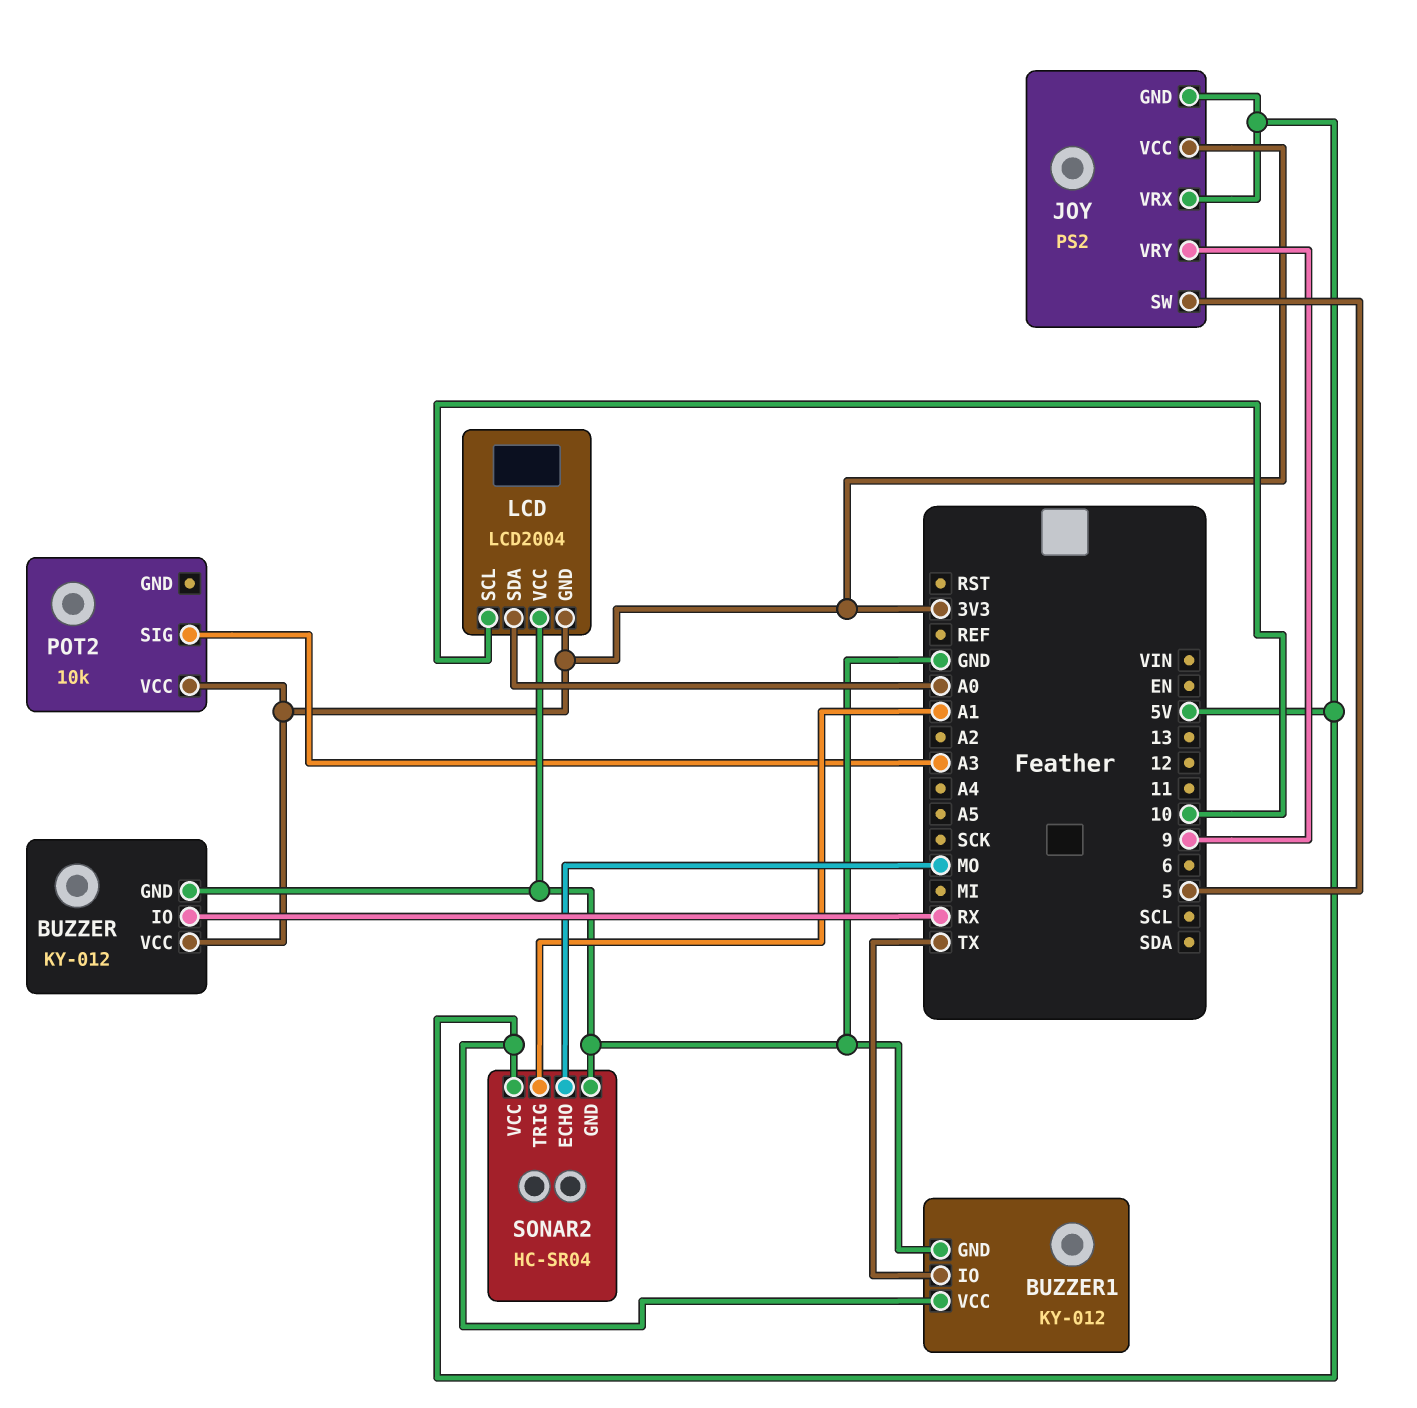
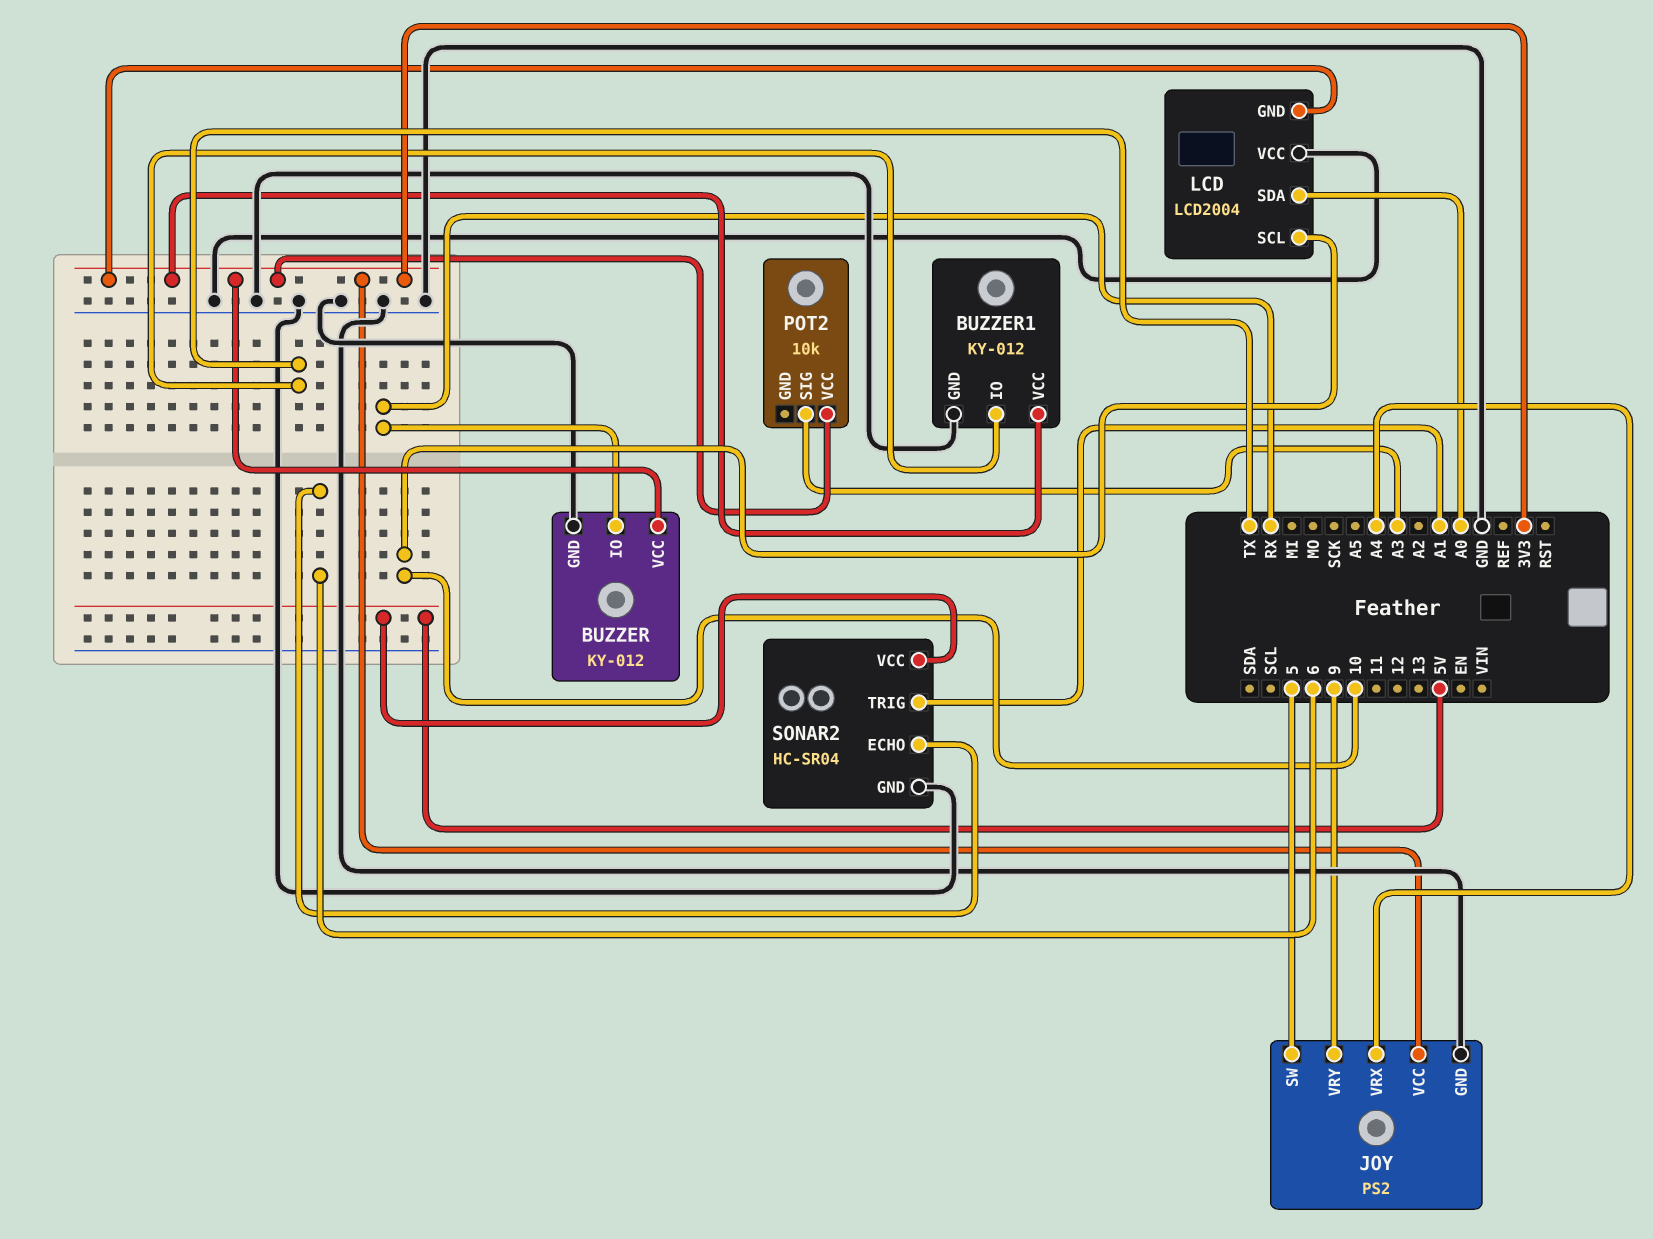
BUZZER1 pin VCC: 5V -> 3V3
JOY pin GND: 5V -> GND
JOY pin VRX: 5V -> A4
SONAR2 pin ECHO: MO -> 6

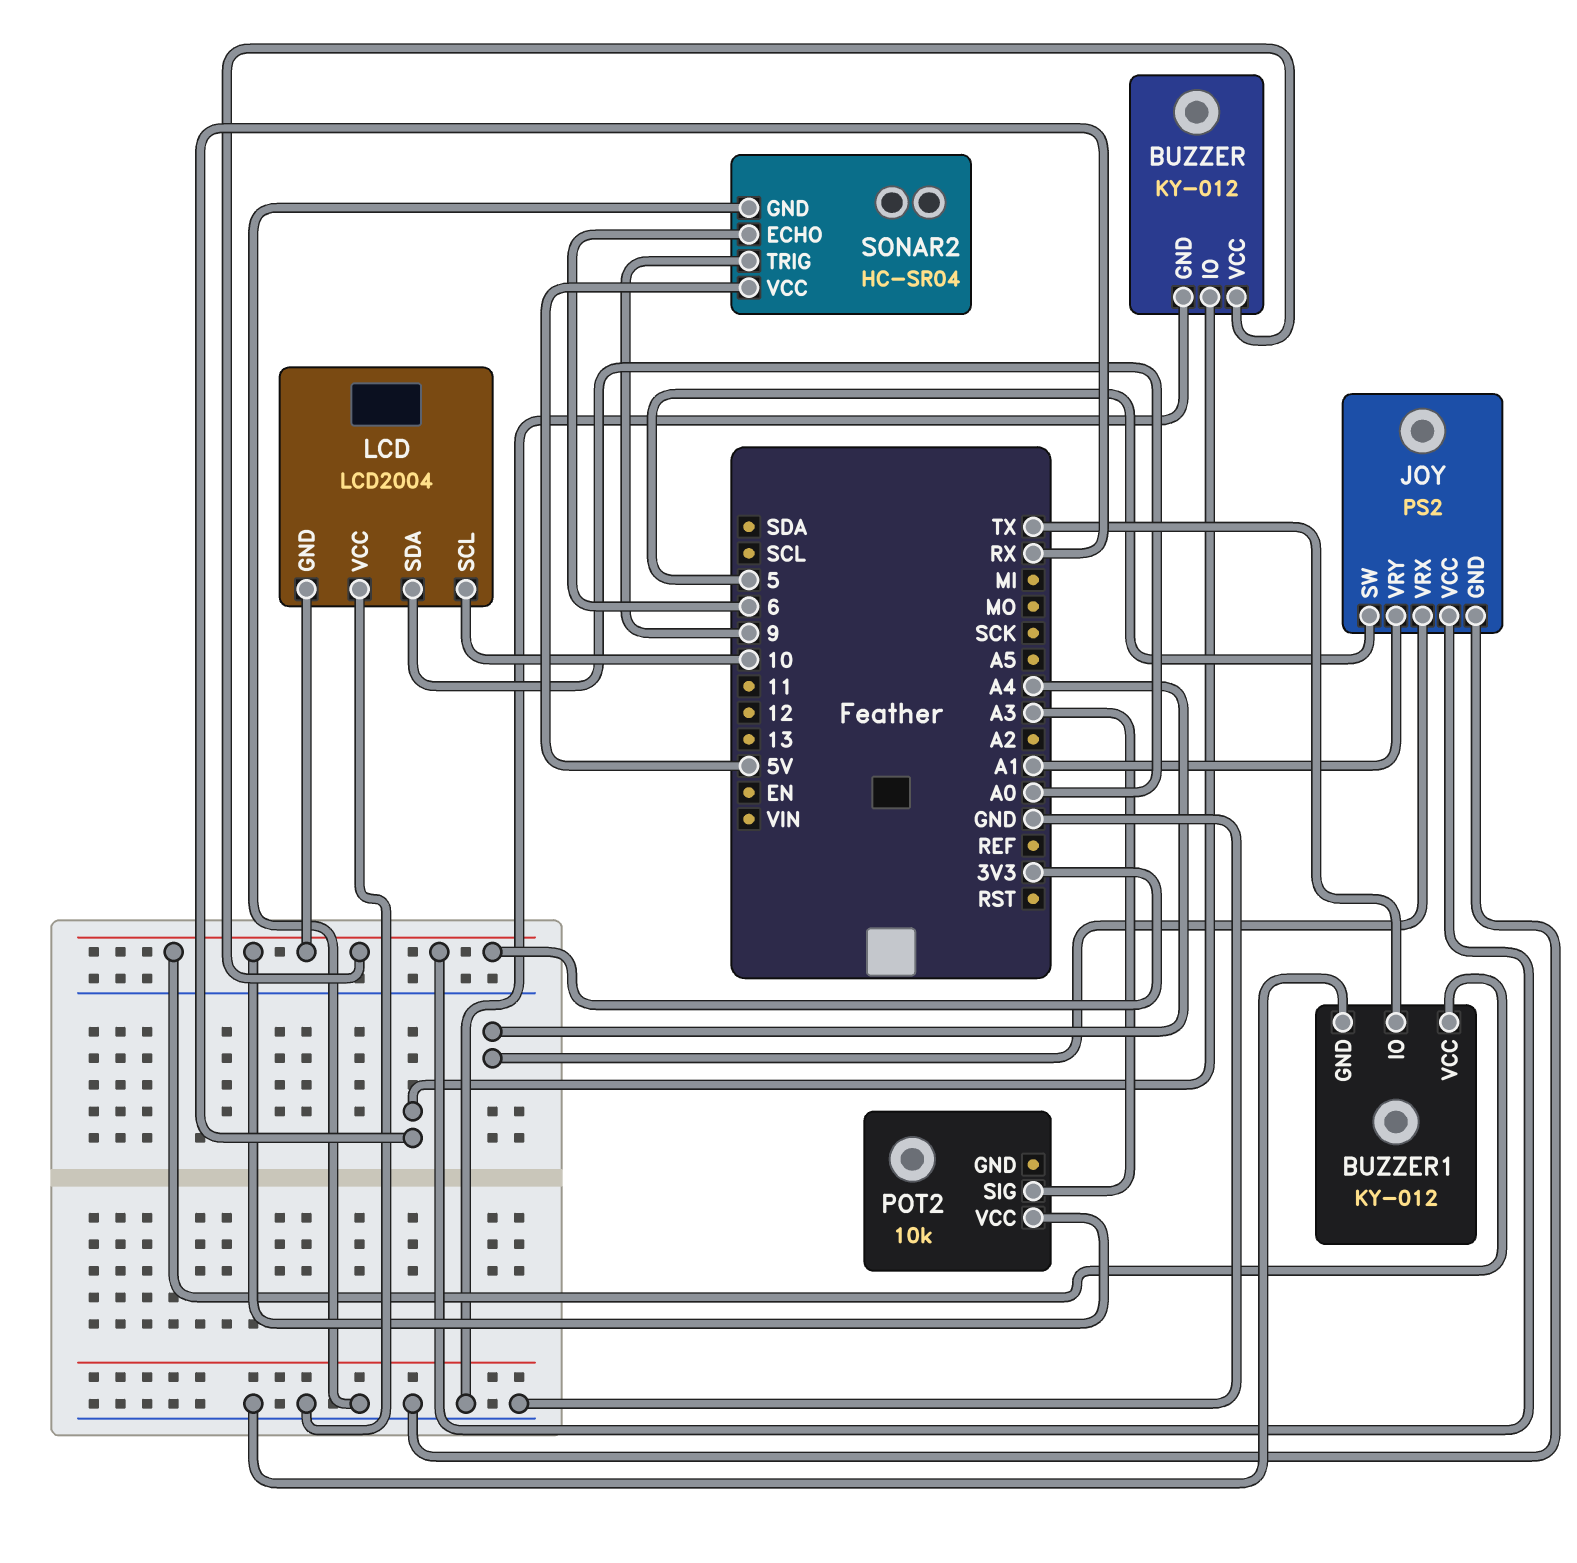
JOY pin VRY: 9 -> A1
SONAR2 pin TRIG: A1 -> 9

